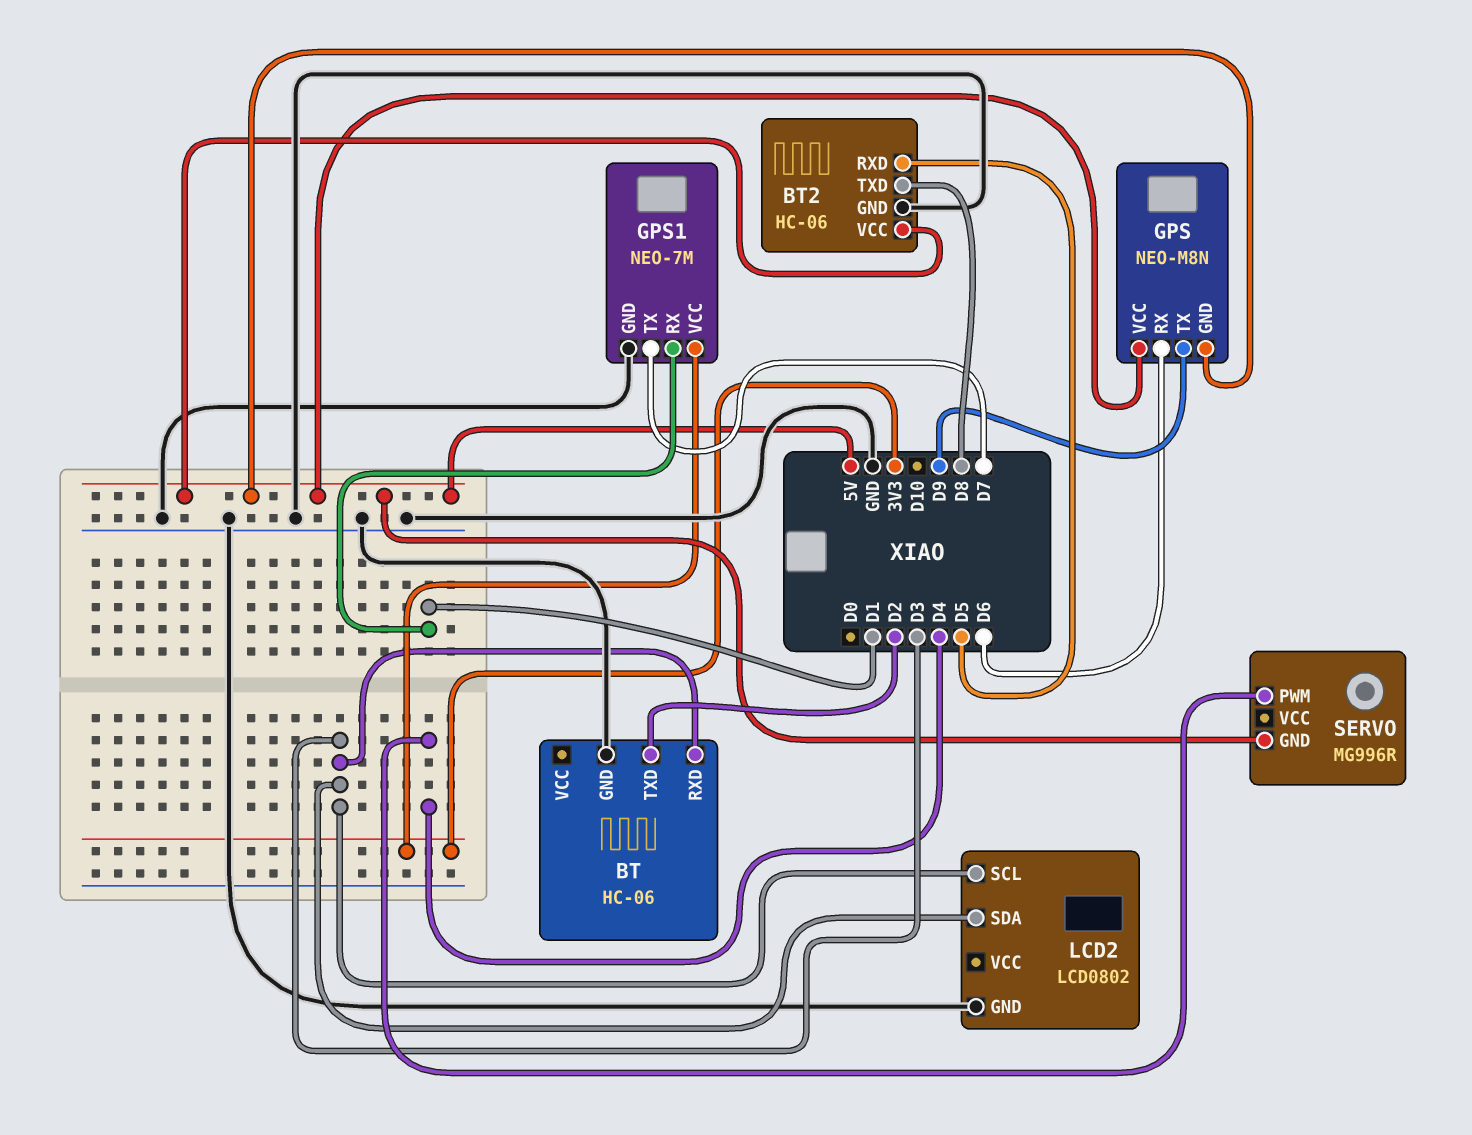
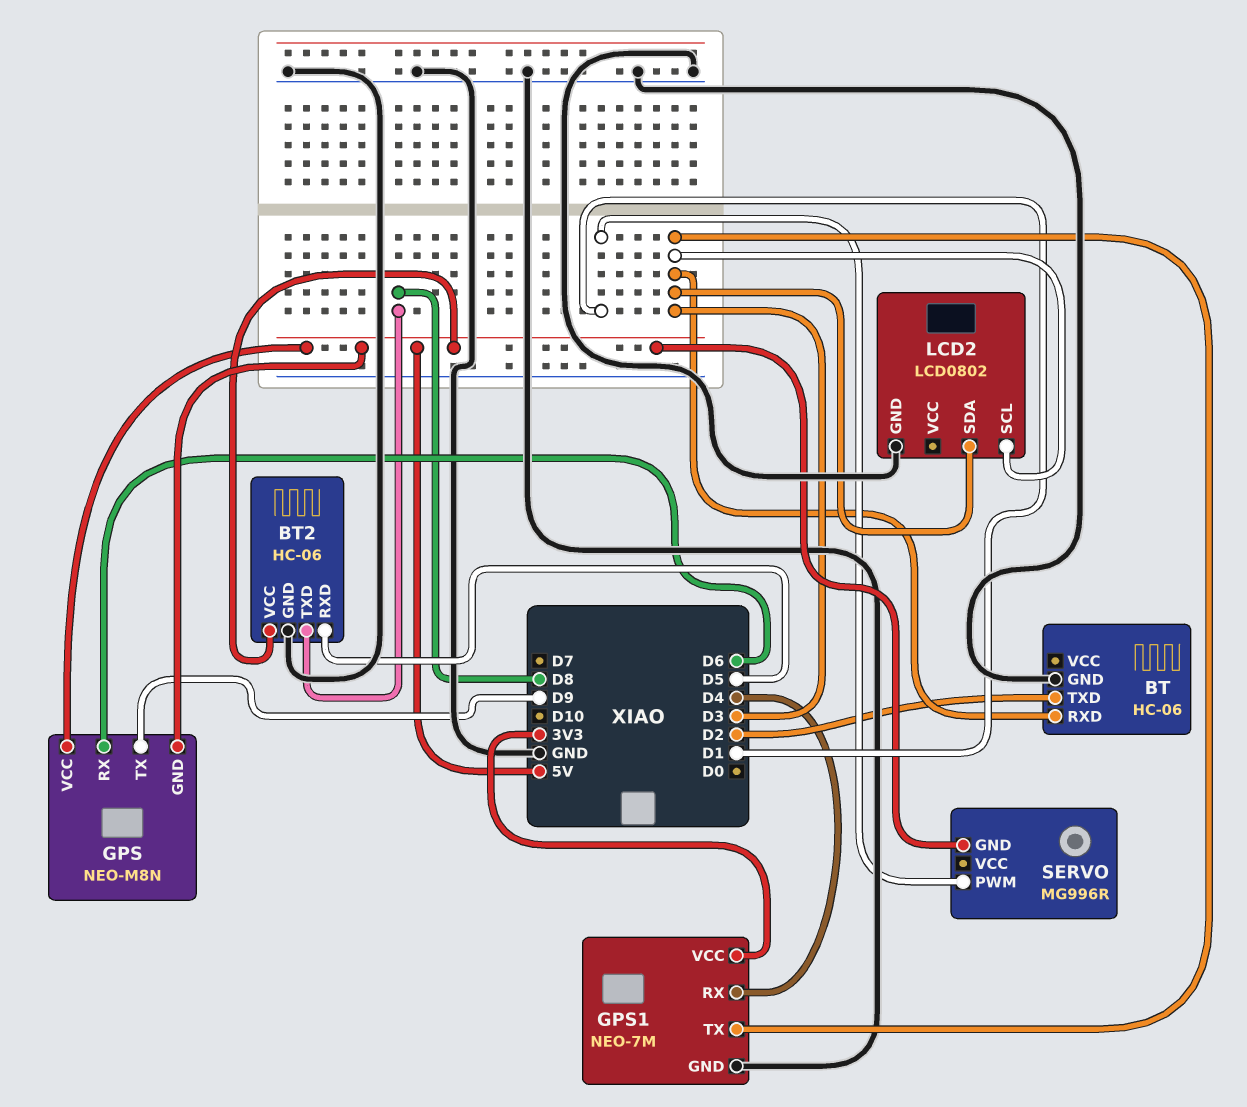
GPS1 pin RX: D1 -> D4
GPS1 pin TX: D7 -> D3
SERVO pin PWM: D4 -> D1

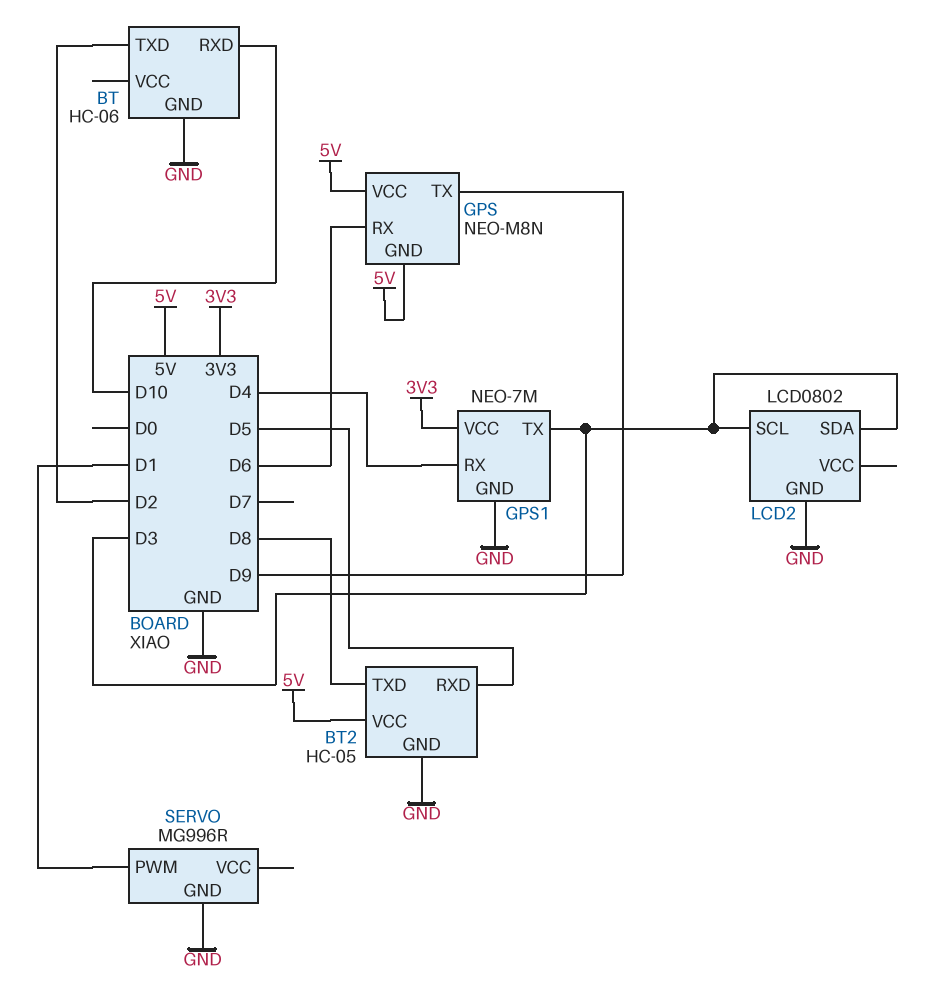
BT pin RXD: D3 -> D10
BT2: HC-06 -> HC-05
SERVO pin GND: 5V -> GND

